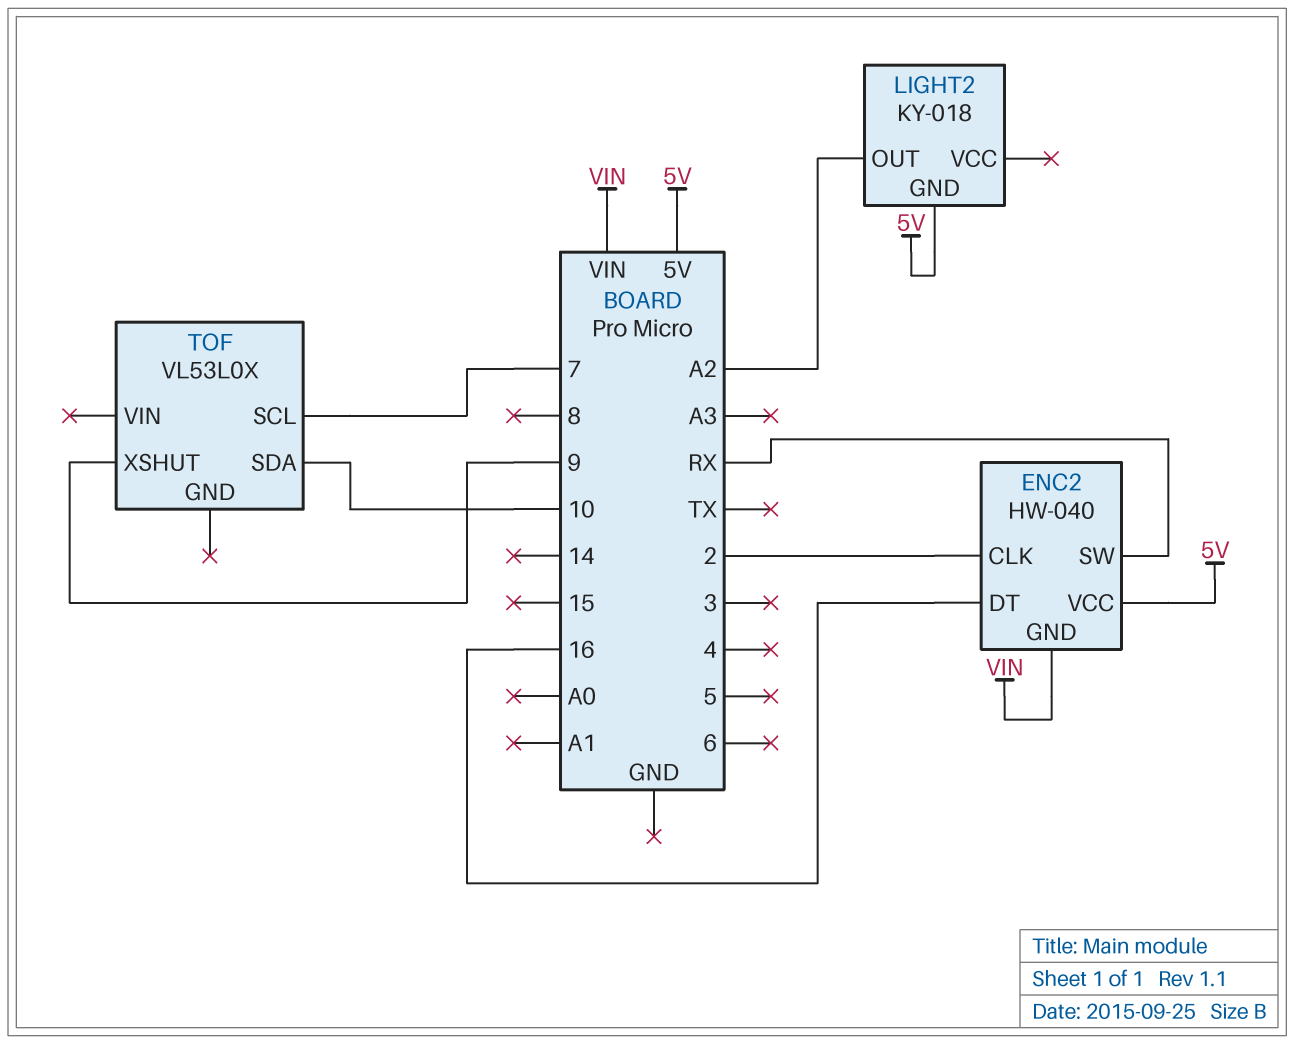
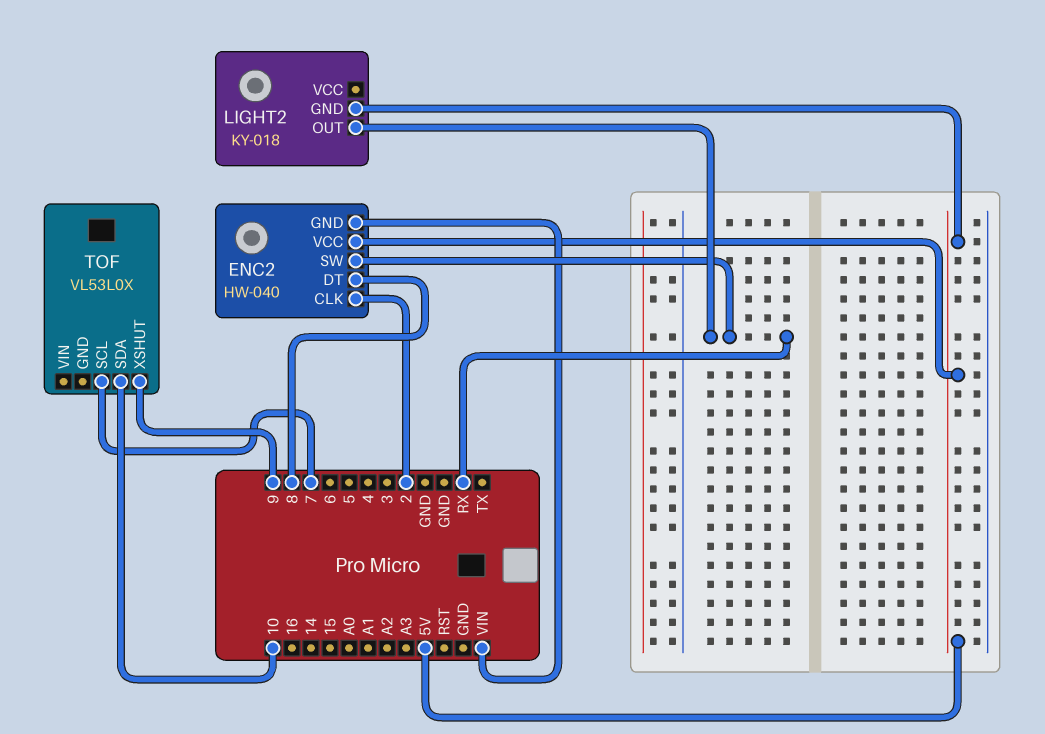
ENC2 pin DT: 16 -> 8
LIGHT2 pin OUT: A2 -> RX

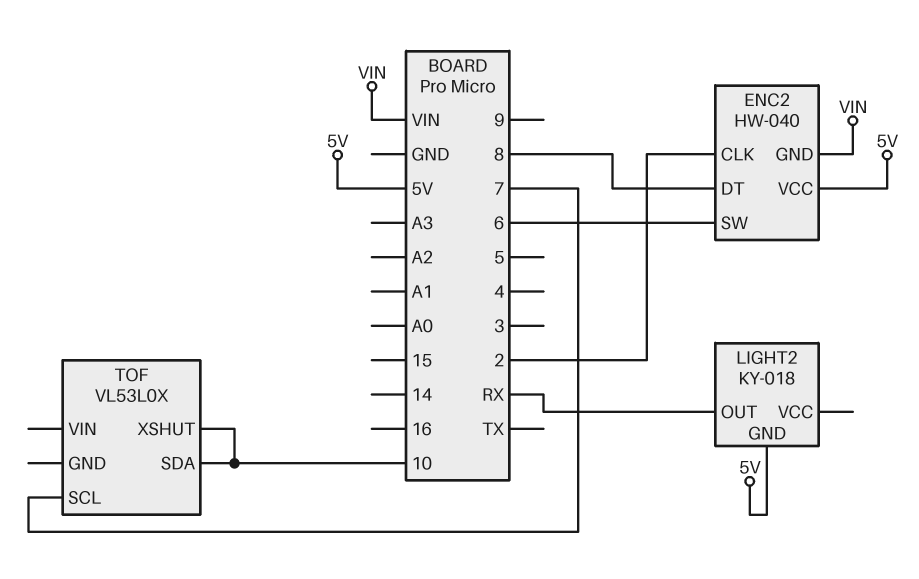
ENC2 pin SW: RX -> 6
TOF pin XSHUT: 9 -> 10

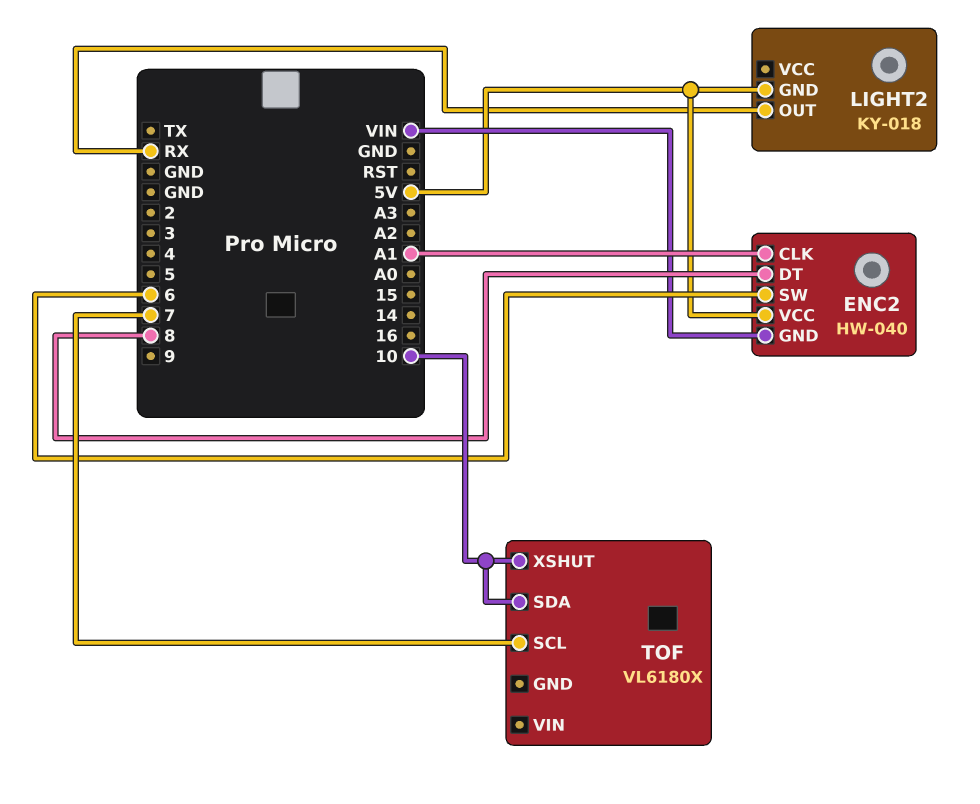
ENC2 pin CLK: 2 -> A1
TOF: VL53L0X -> VL6180X

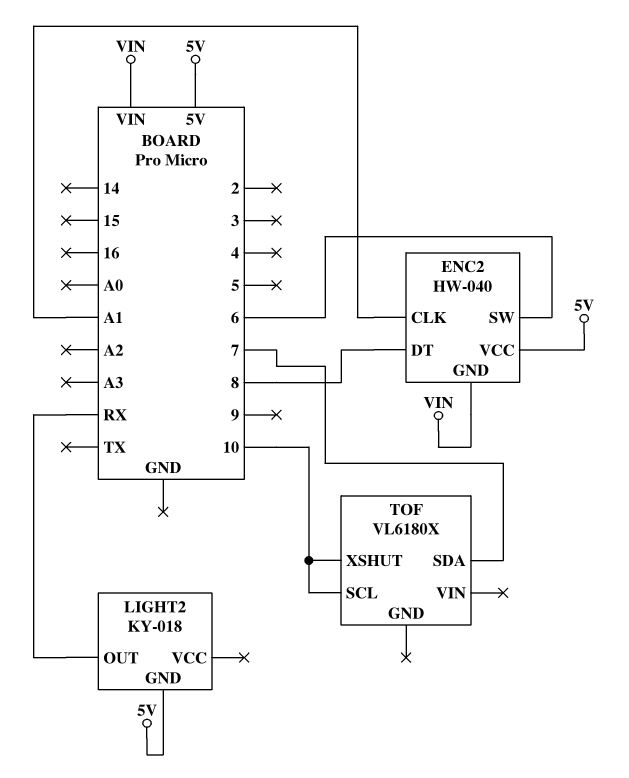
TOF pin SCL: 7 -> 10
TOF pin SDA: 10 -> 7

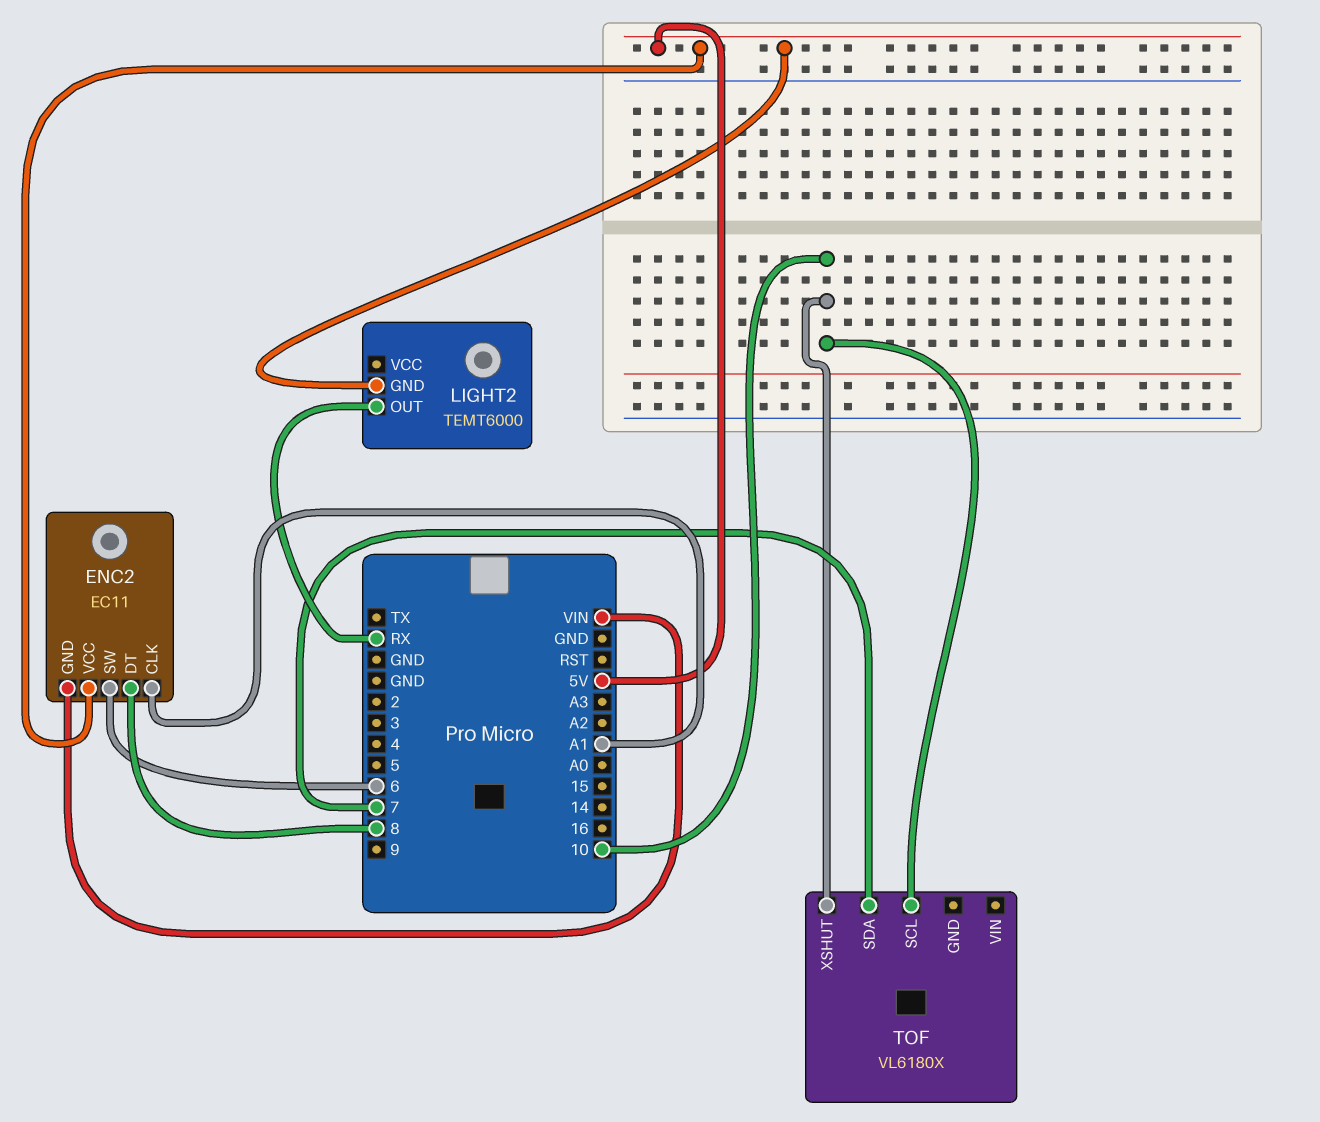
ENC2: HW-040 -> EC11
LIGHT2: KY-018 -> TEMT6000

